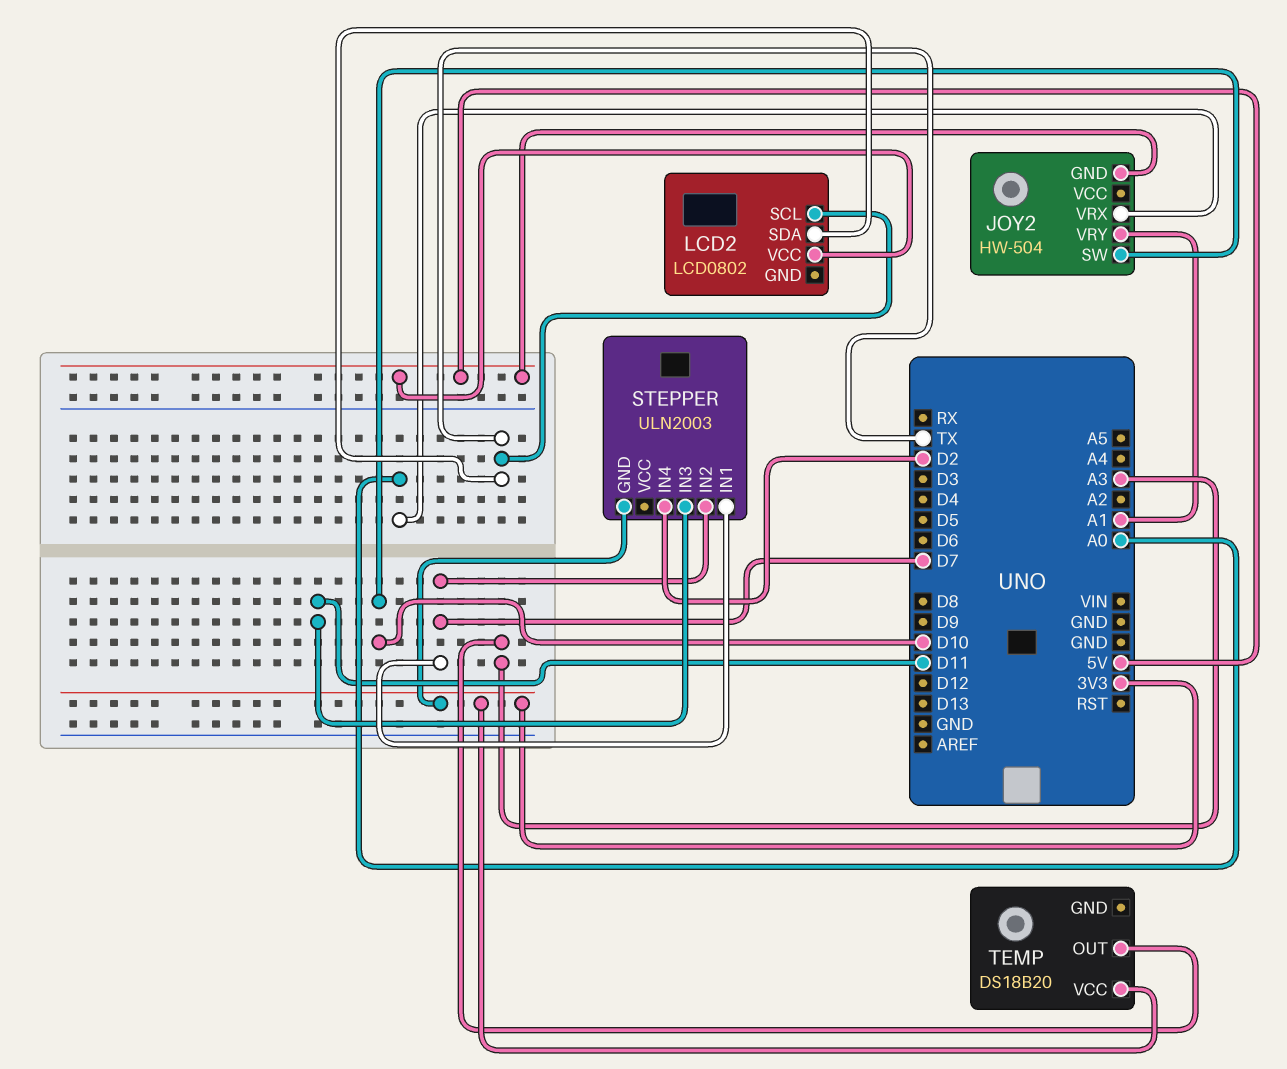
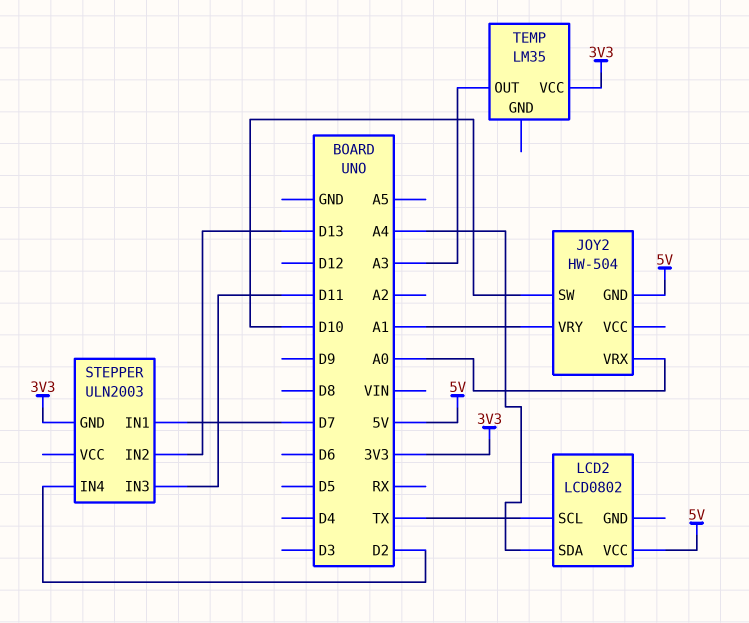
LCD2 pin SDA: TX -> A4
STEPPER pin IN2: D7 -> D13
TEMP: DS18B20 -> LM35

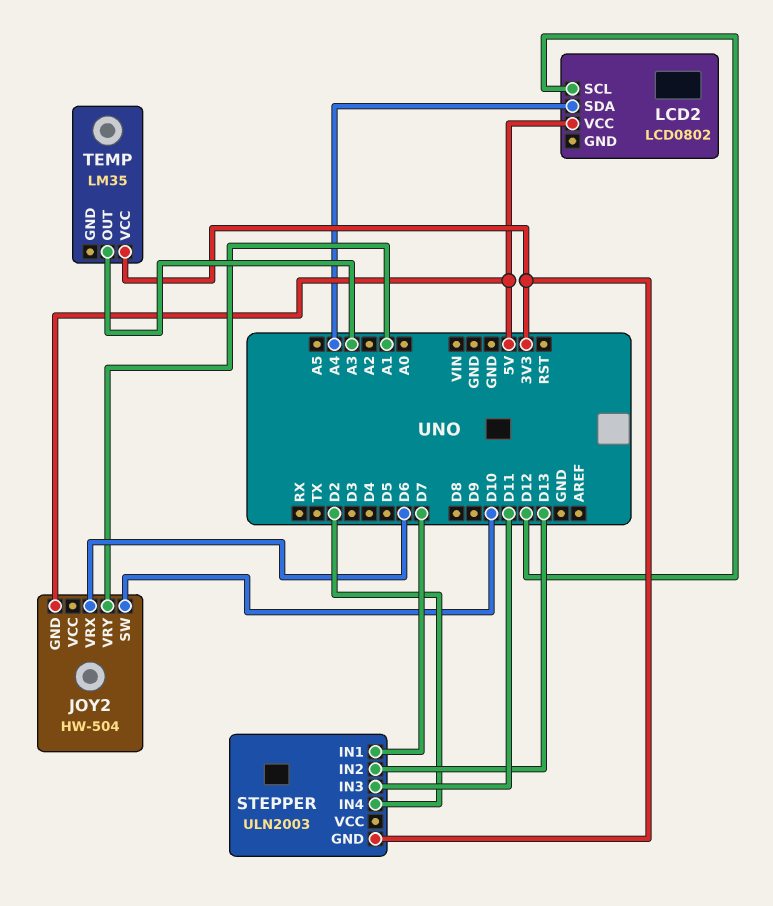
JOY2 pin VRX: A0 -> D6
LCD2 pin SCL: TX -> D12

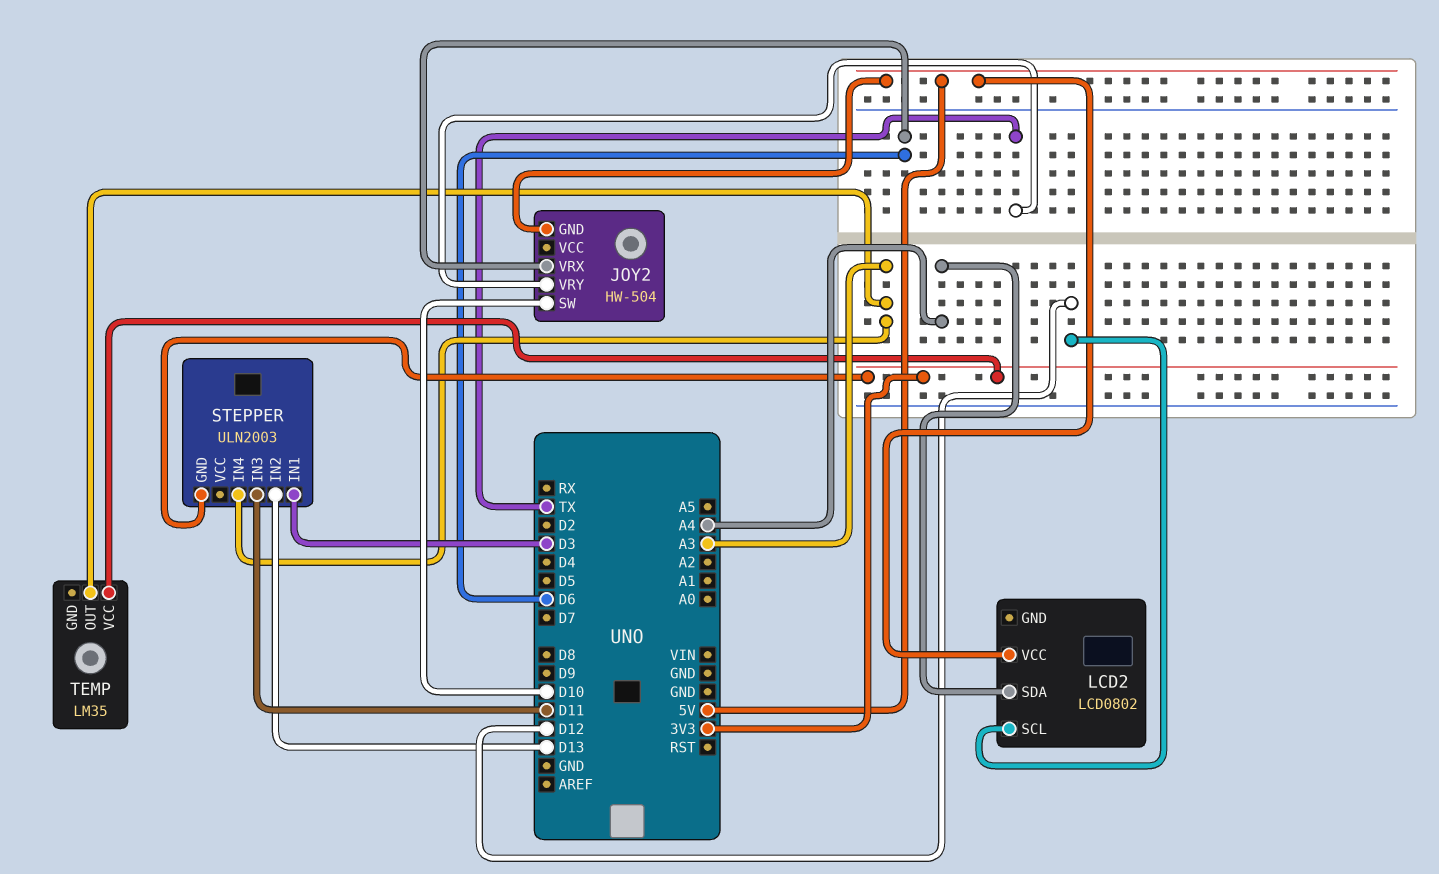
JOY2 pin VRY: A1 -> TX
STEPPER pin IN1: D7 -> D3
STEPPER pin IN4: D2 -> A3

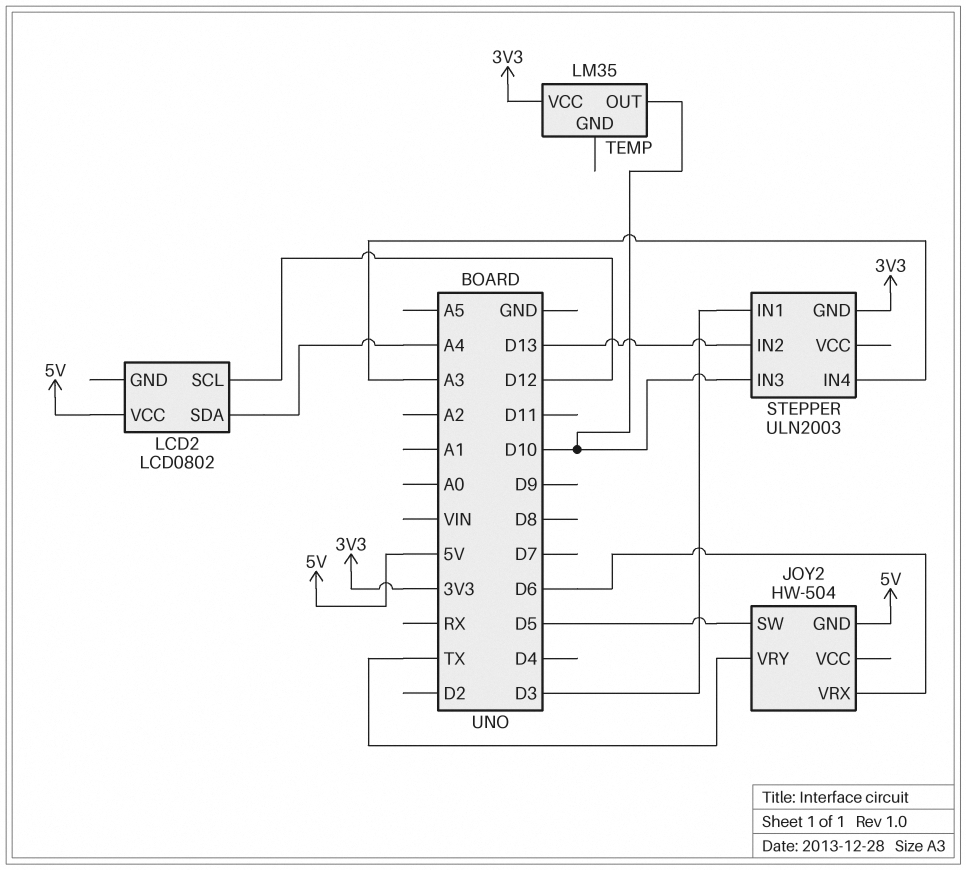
JOY2 pin SW: D10 -> D5
STEPPER pin IN3: D11 -> D10
TEMP pin OUT: A3 -> D10

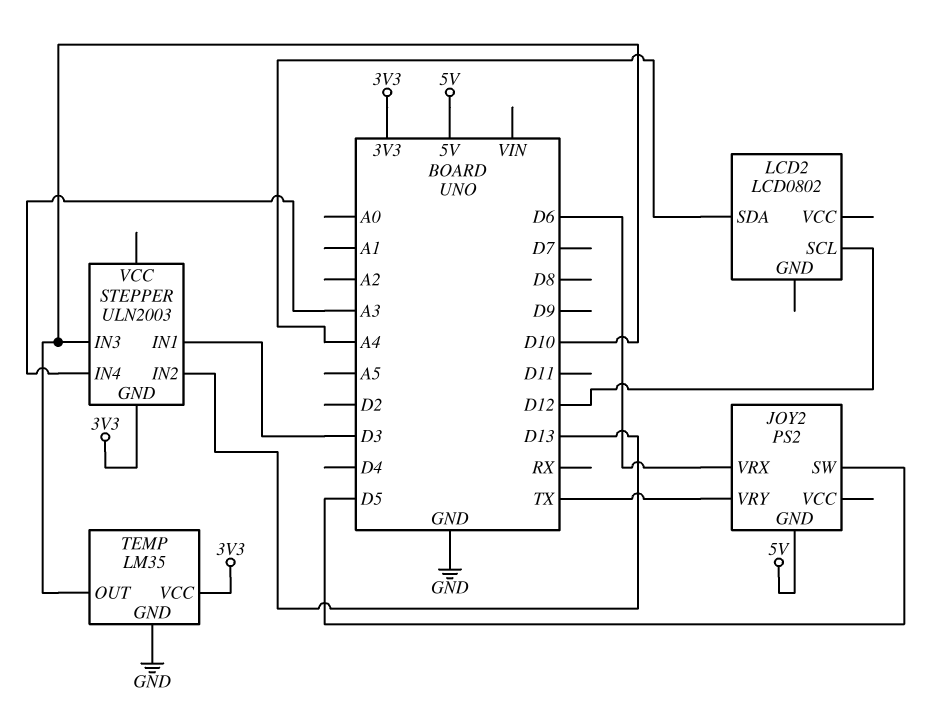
JOY2: HW-504 -> PS2
LCD2 pin VCC: 5V -> none
TEMP pin GND: none -> GND

